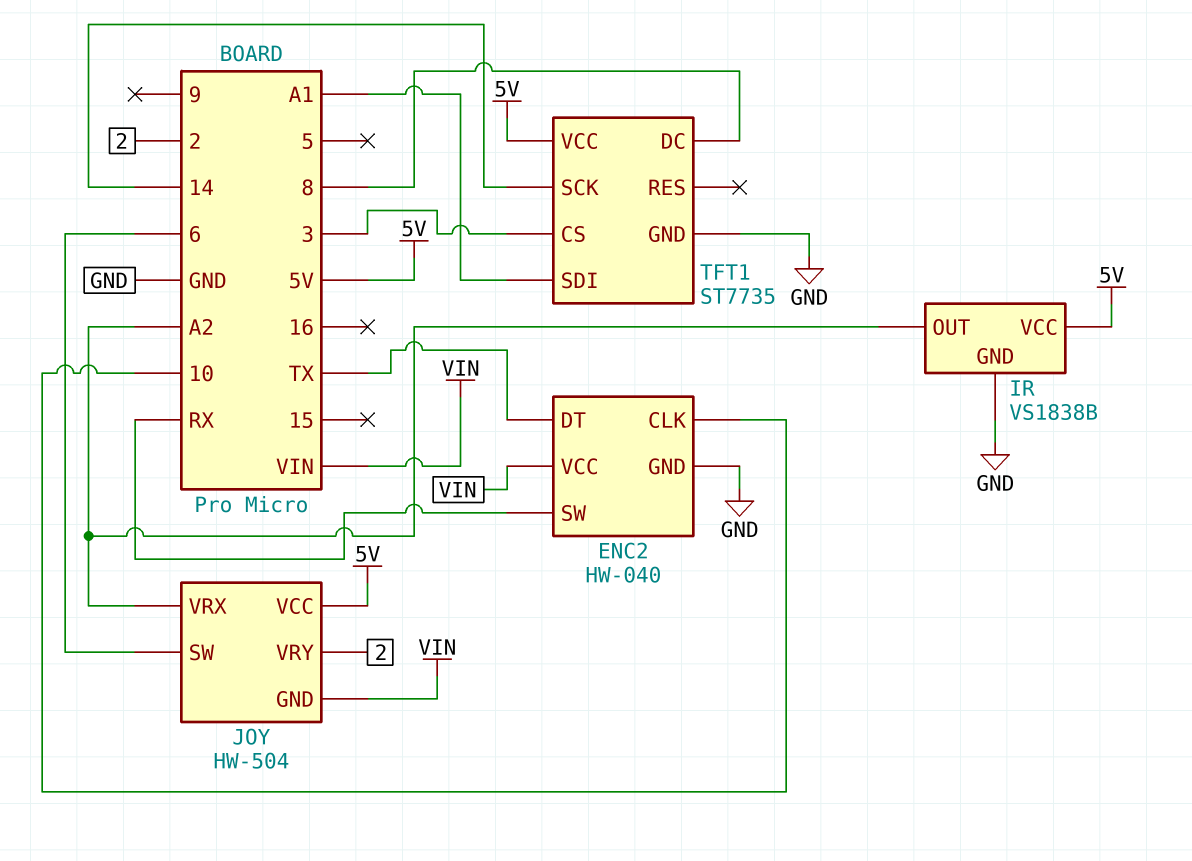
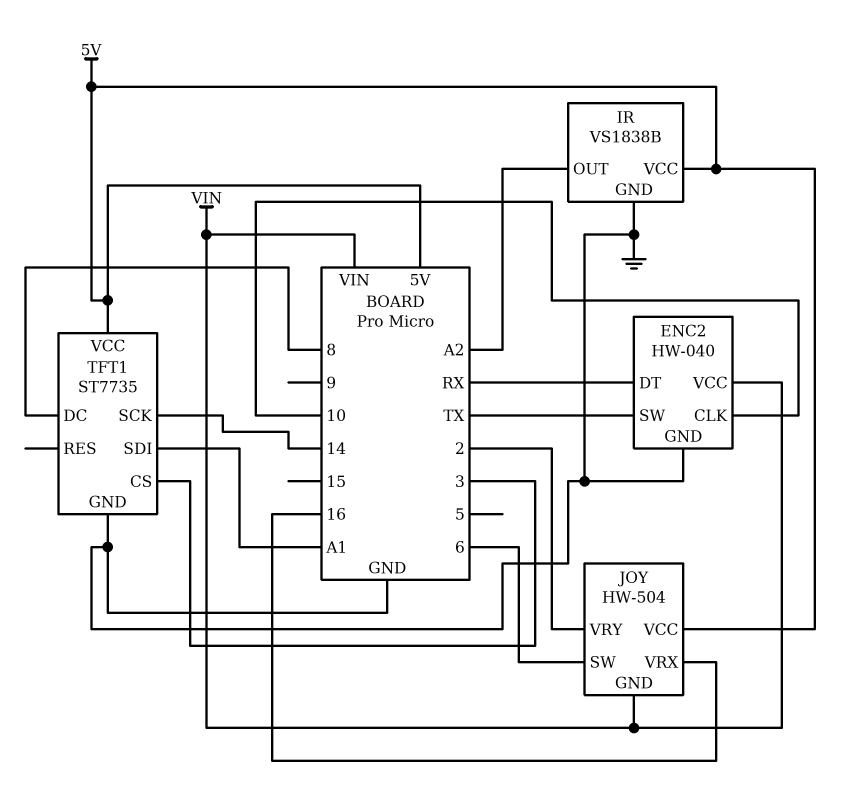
ENC2 pin DT: TX -> RX
ENC2 pin SW: RX -> TX
JOY pin VRX: A2 -> 16

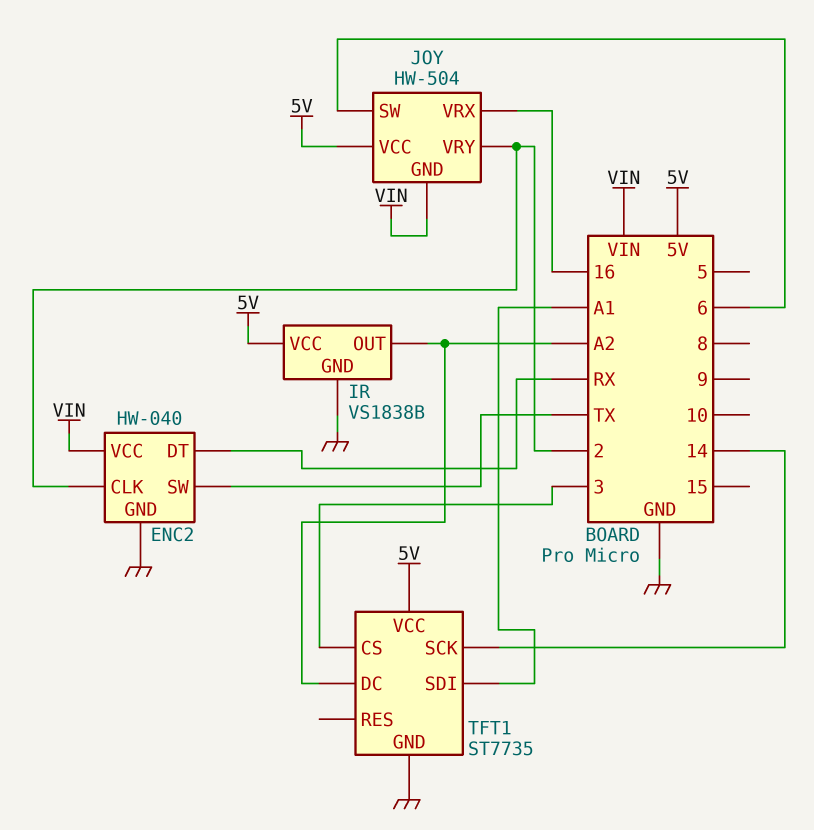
ENC2 pin CLK: 10 -> 2
TFT1 pin DC: 8 -> A2

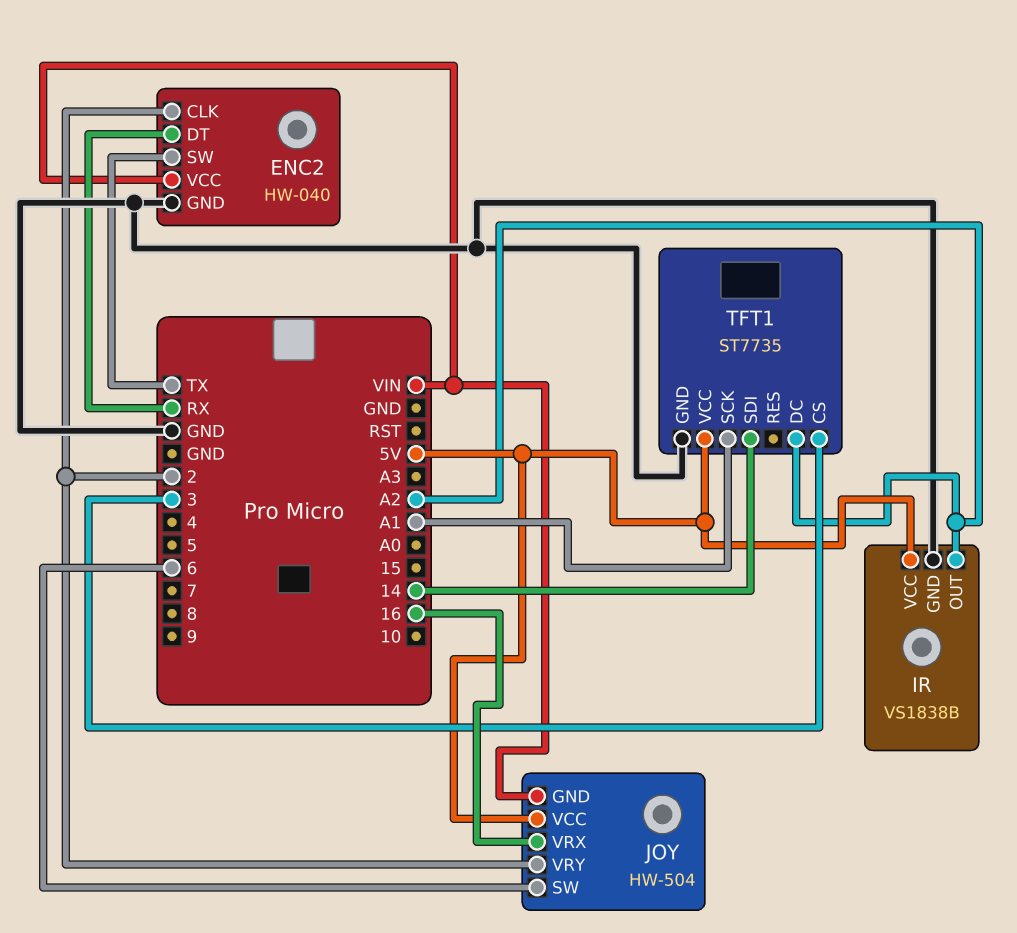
TFT1 pin SCK: 14 -> A1
TFT1 pin SDI: A1 -> 14

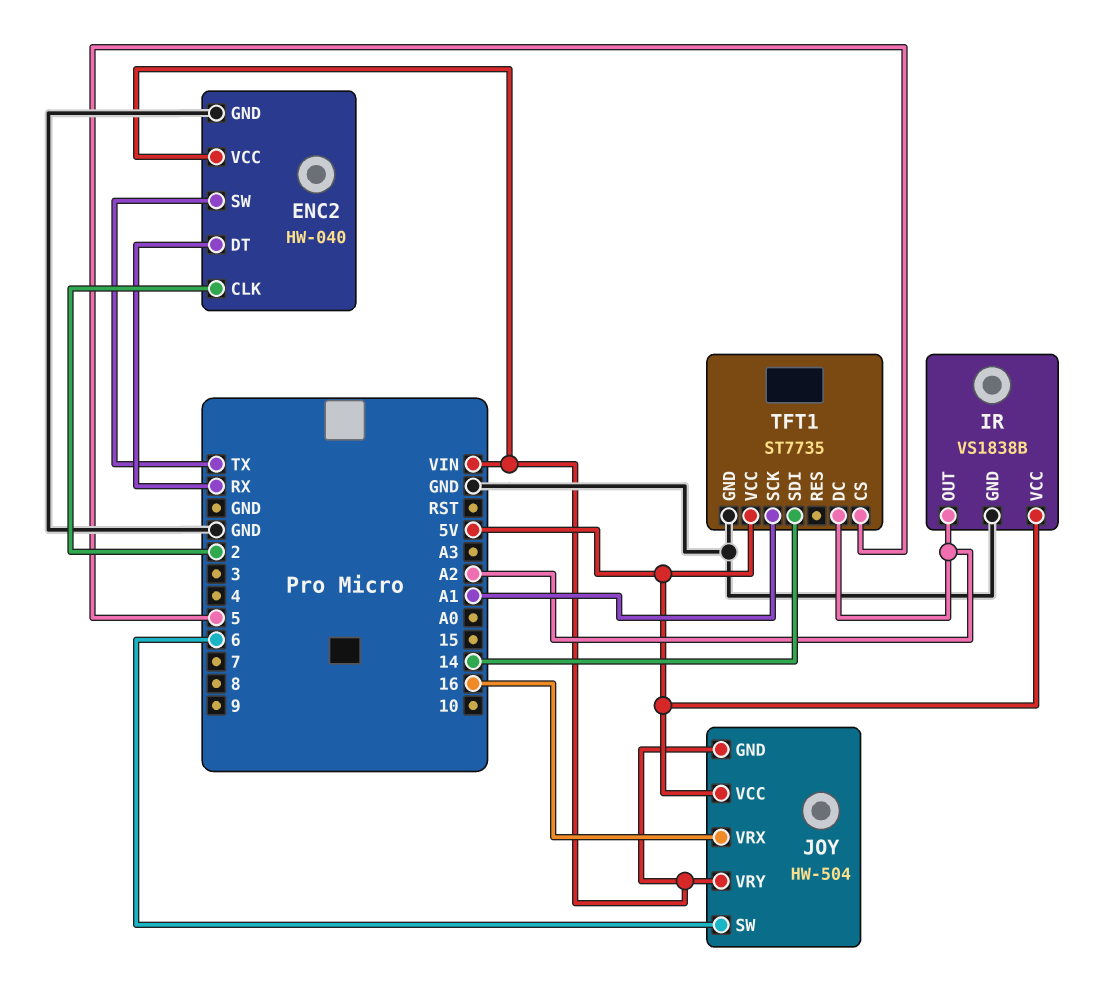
JOY pin VRY: 2 -> VIN
TFT1 pin CS: 3 -> 5

